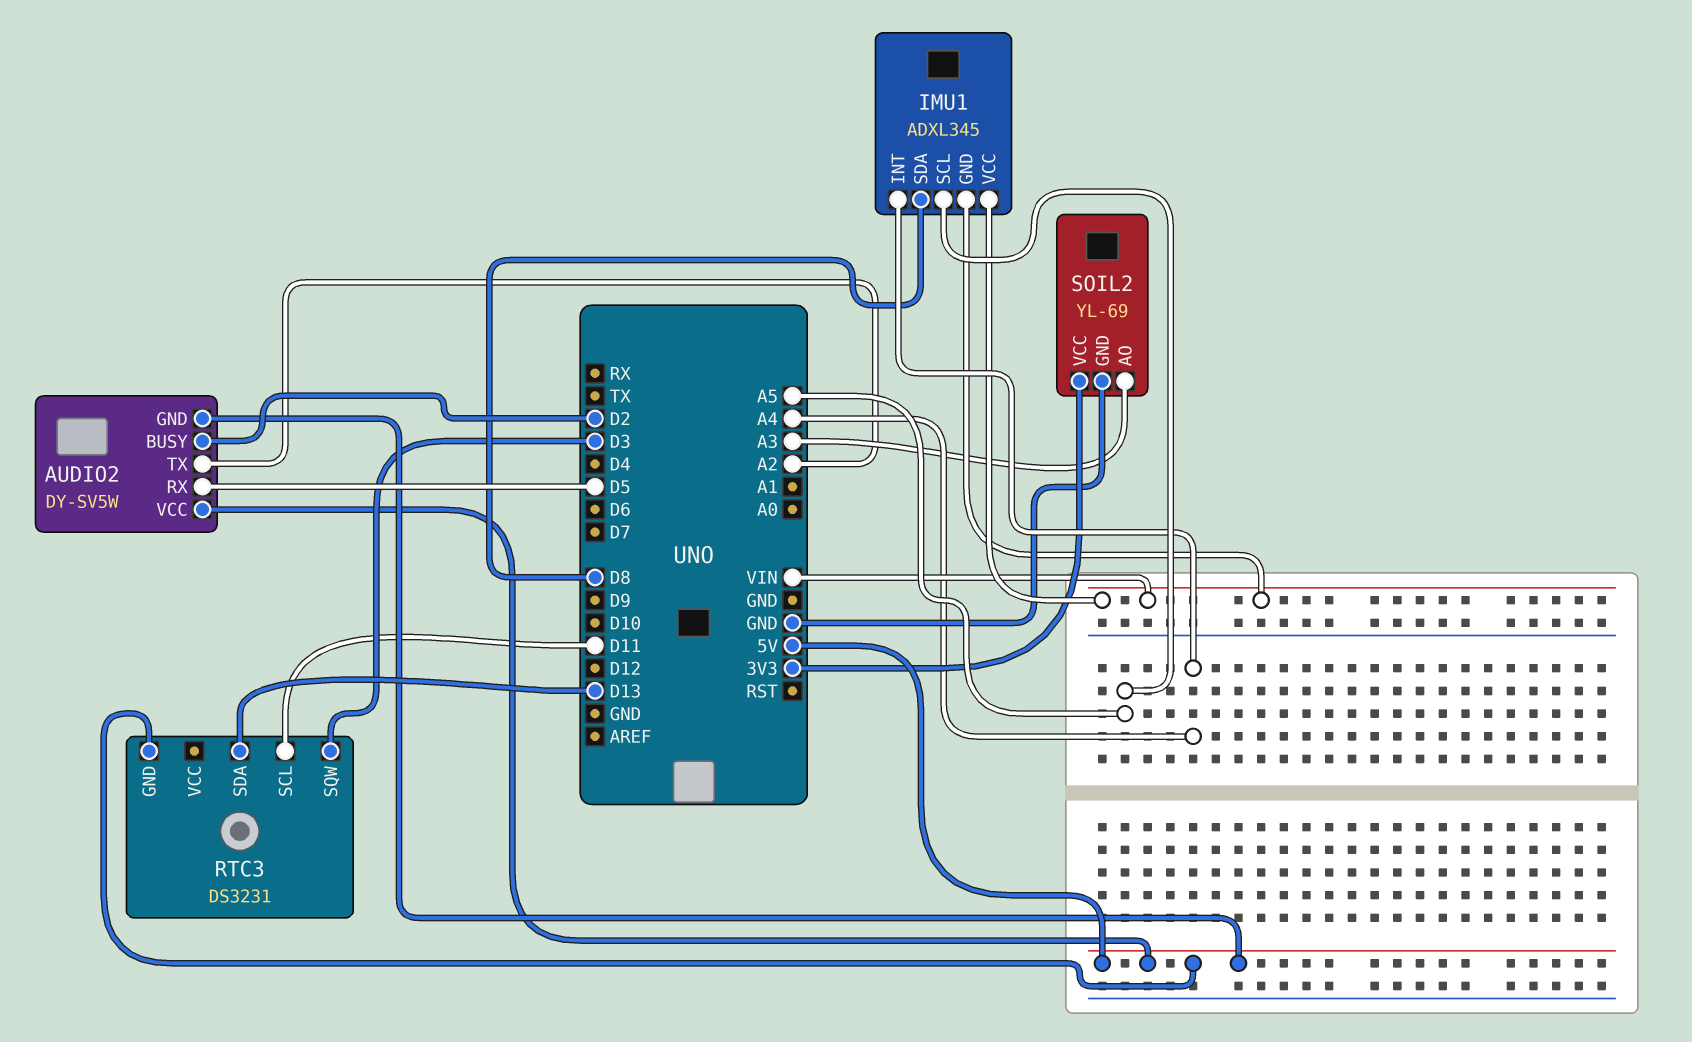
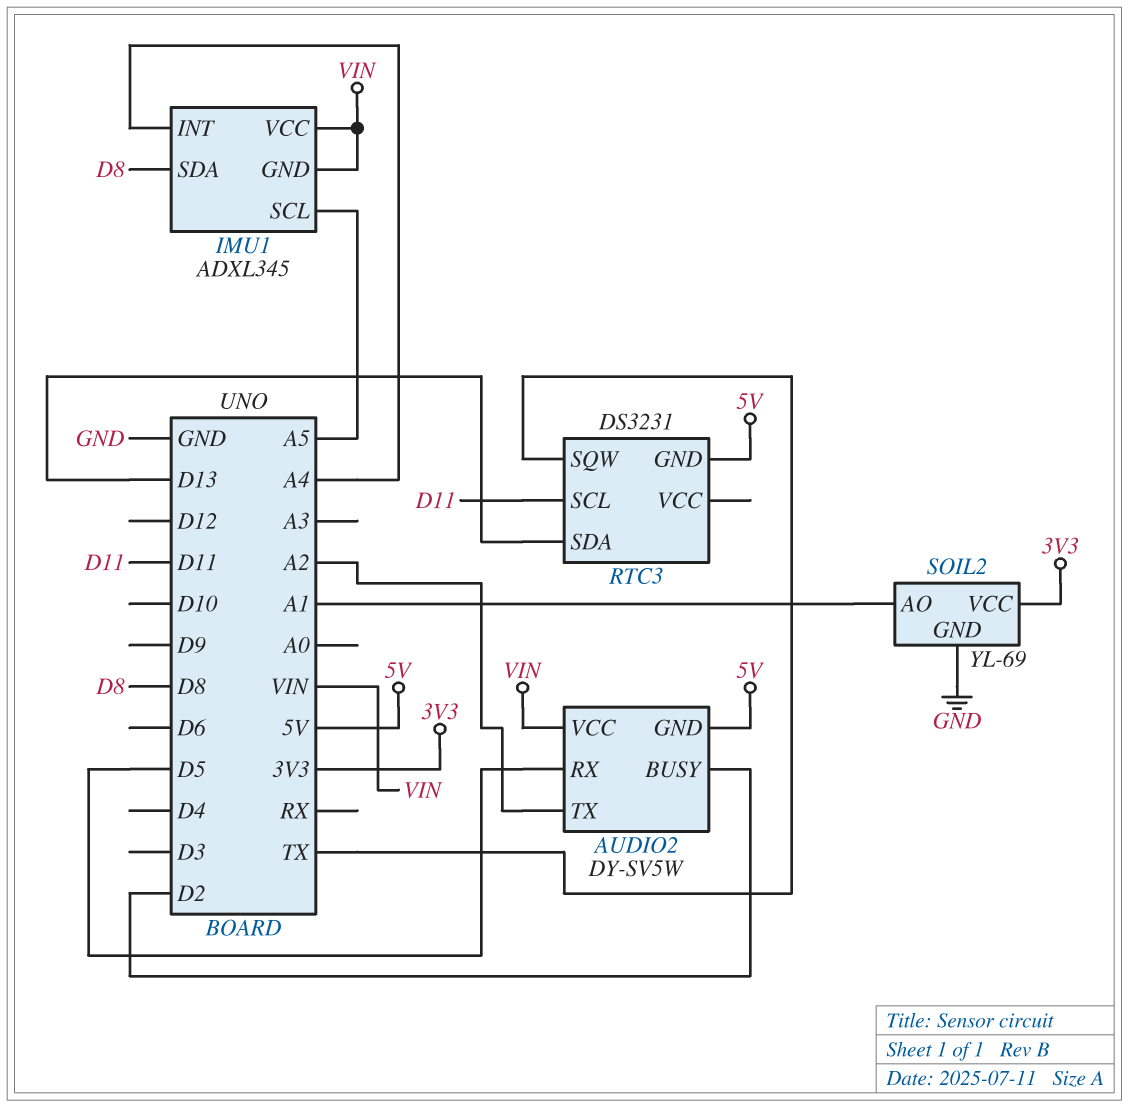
AUDIO2 pin VCC: 5V -> VIN
RTC3 pin SQW: D3 -> TX
SOIL2 pin AO: A3 -> A1

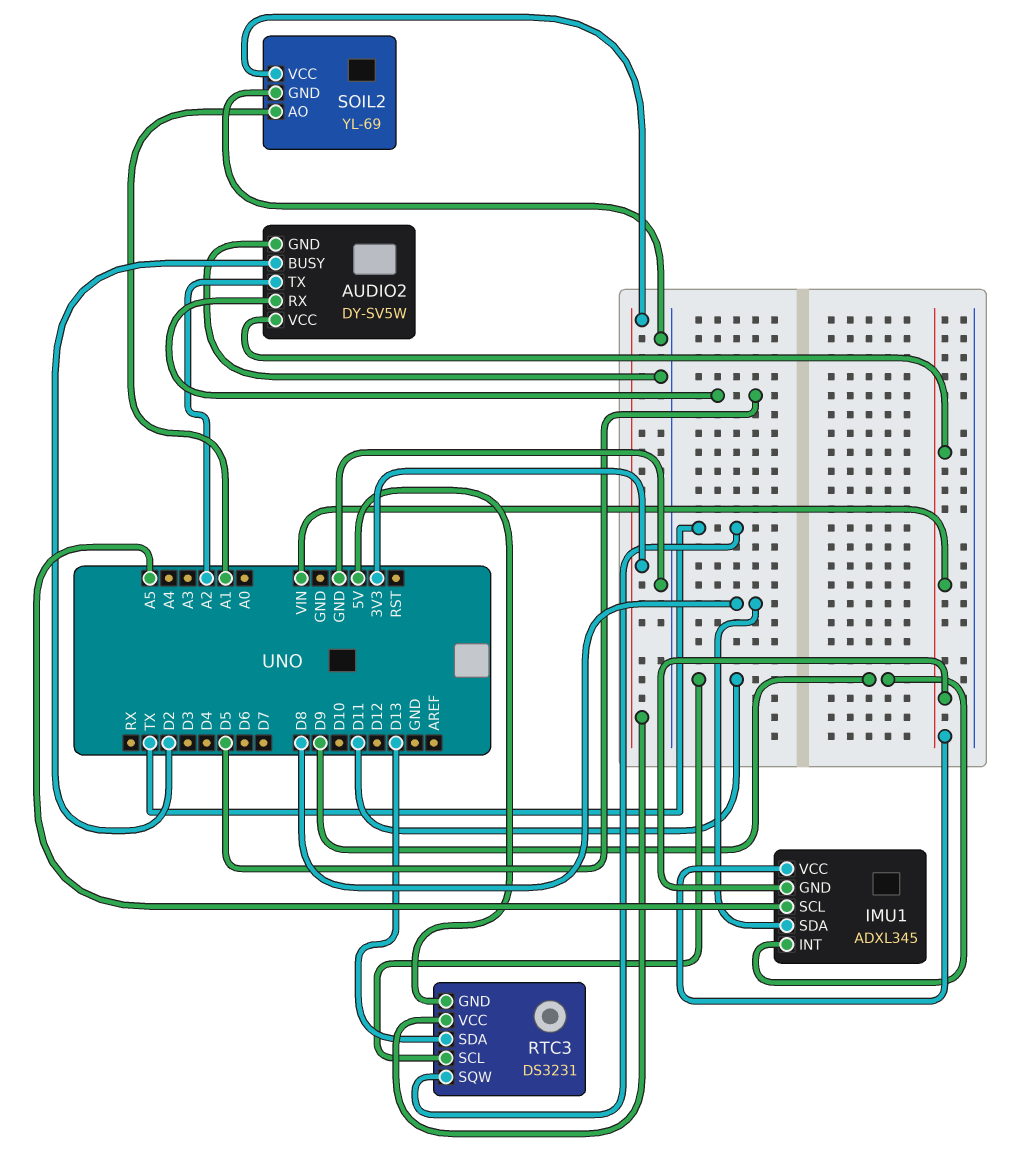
AUDIO2 pin GND: 5V -> GND
IMU1 pin INT: A4 -> D9
RTC3 pin VCC: none -> 3V3

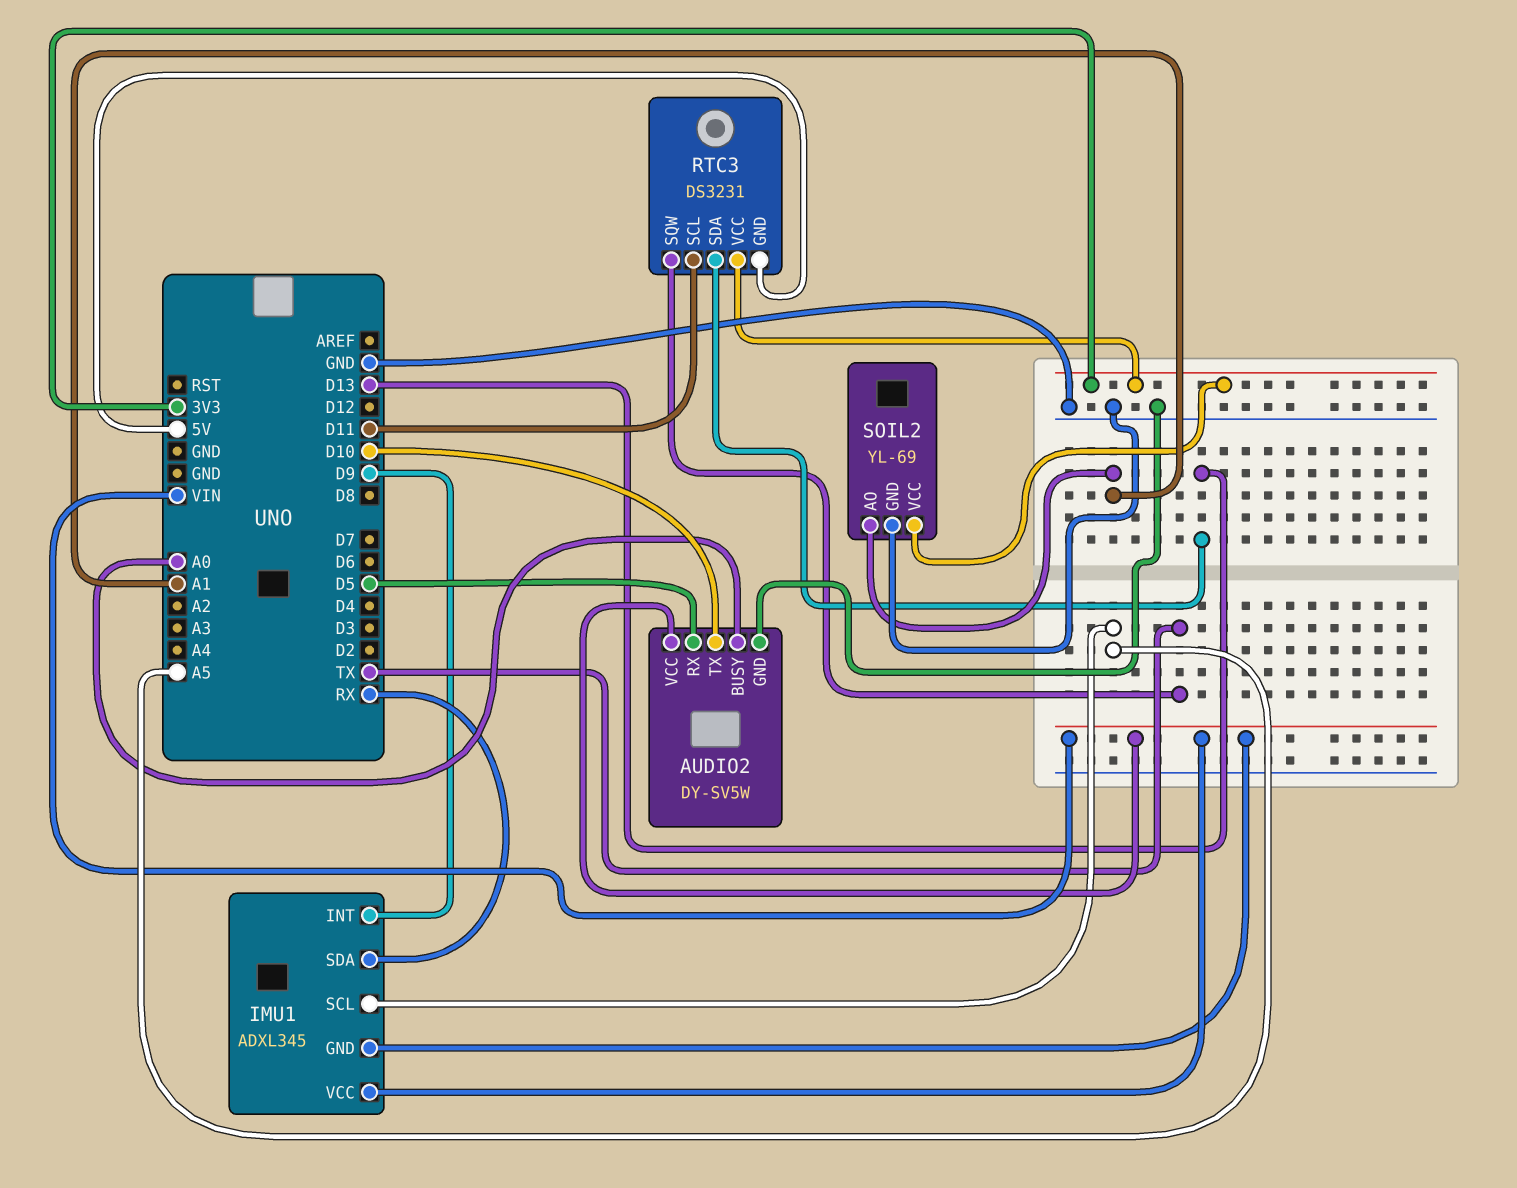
AUDIO2 pin BUSY: D2 -> A0
AUDIO2 pin TX: A2 -> D10
IMU1 pin SDA: D8 -> RX

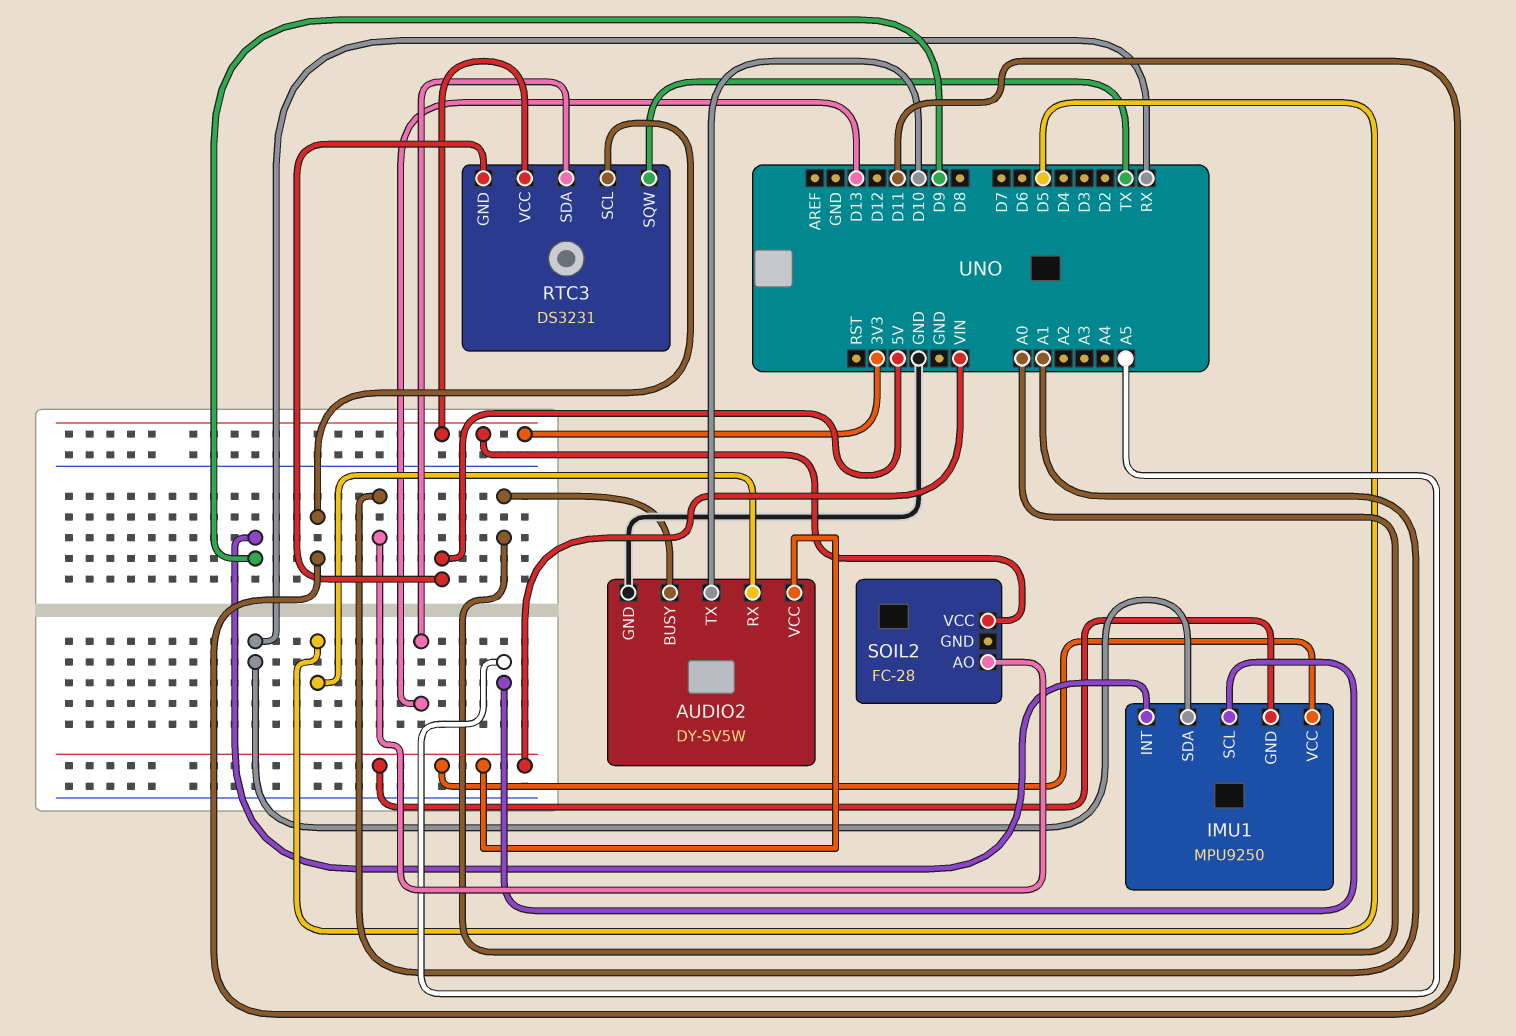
IMU1: ADXL345 -> MPU9250
SOIL2: YL-69 -> FC-28
SOIL2 pin GND: GND -> none

